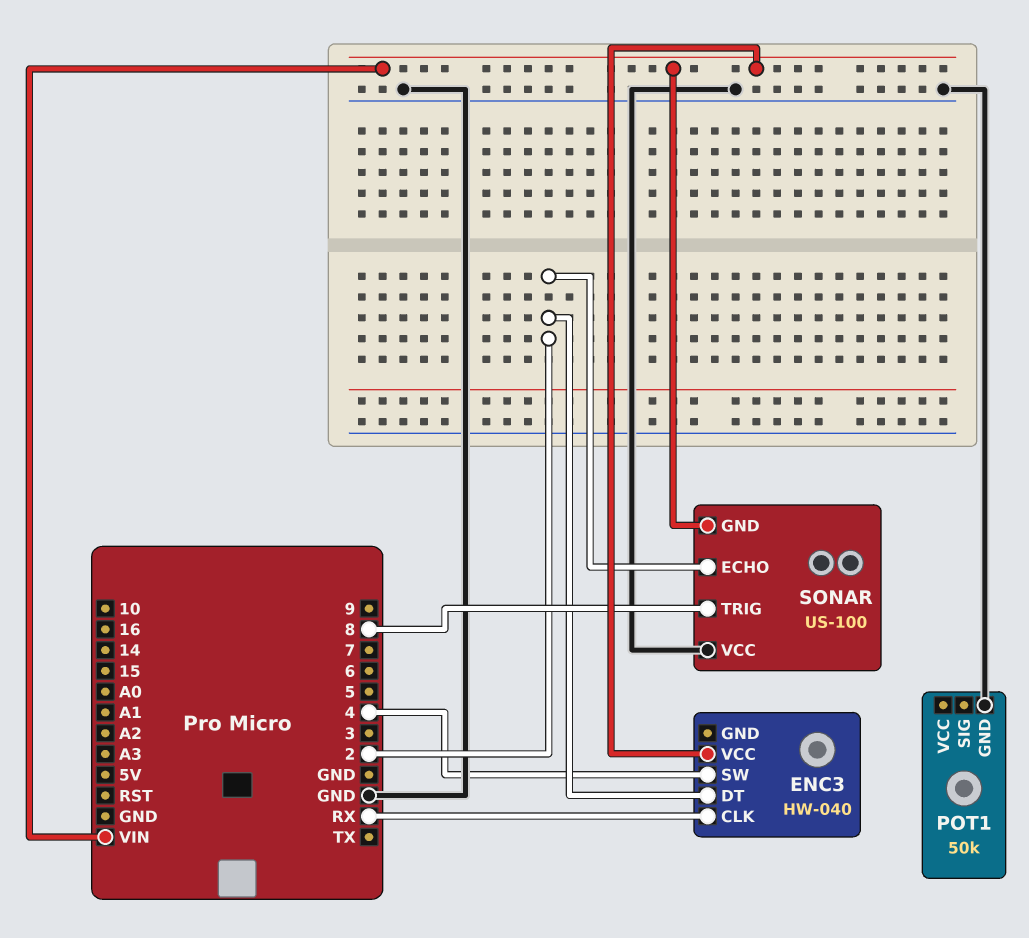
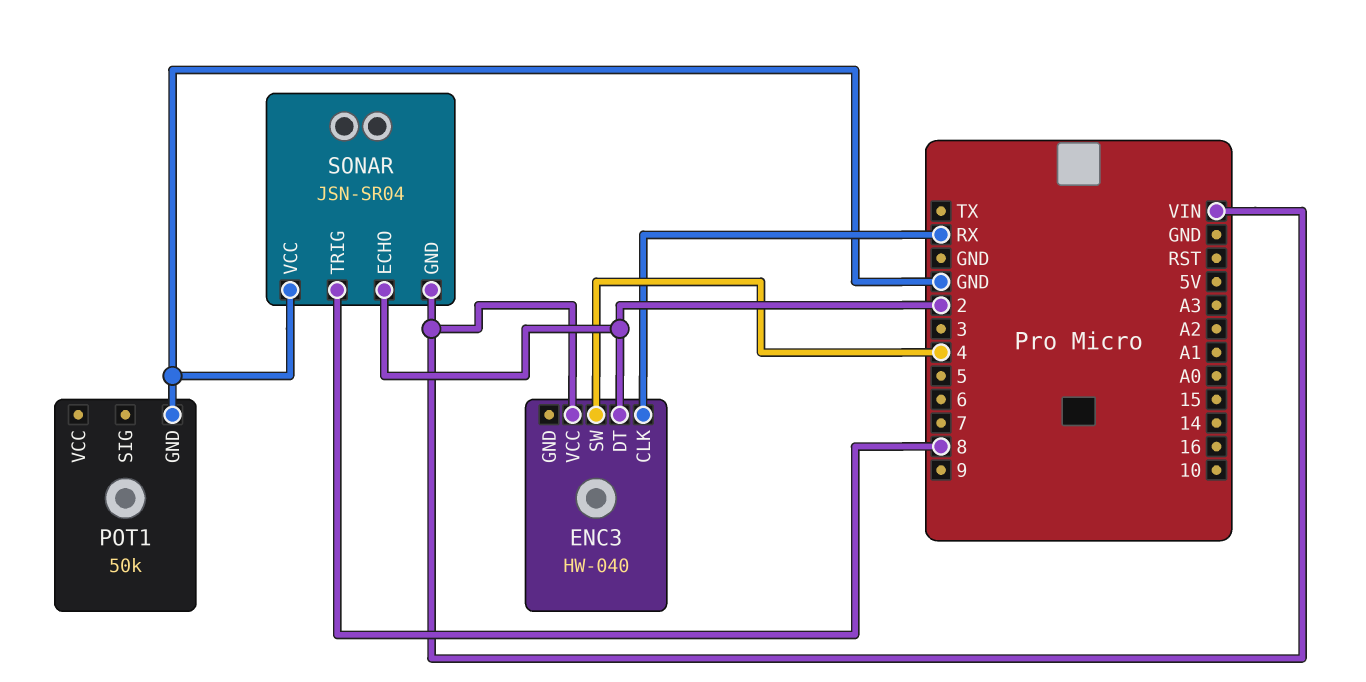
SONAR: US-100 -> JSN-SR04

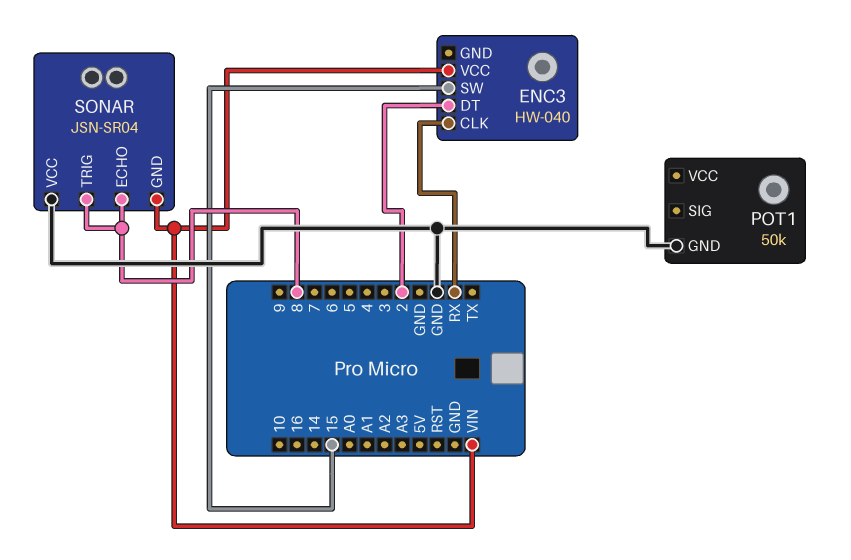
ENC3 pin SW: 4 -> 15
SONAR pin ECHO: 2 -> 8

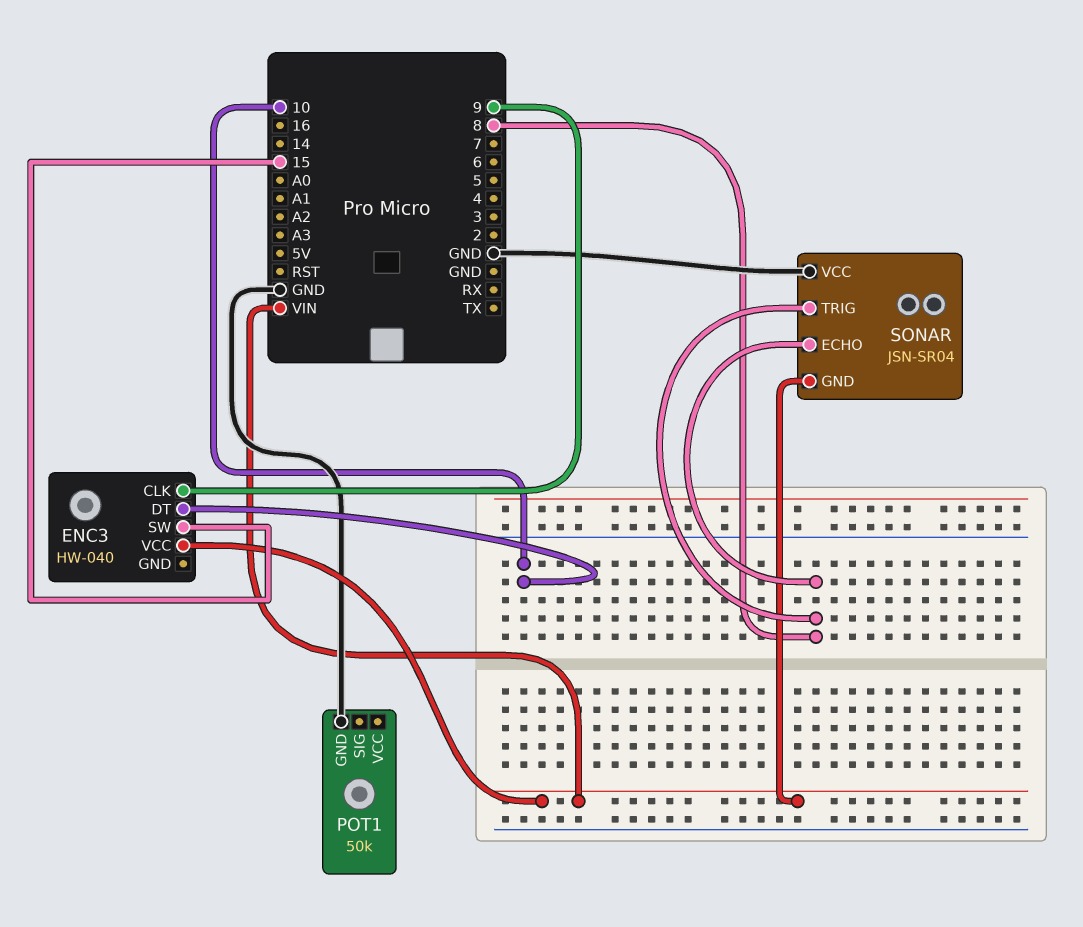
ENC3 pin CLK: RX -> 9
ENC3 pin DT: 2 -> 10

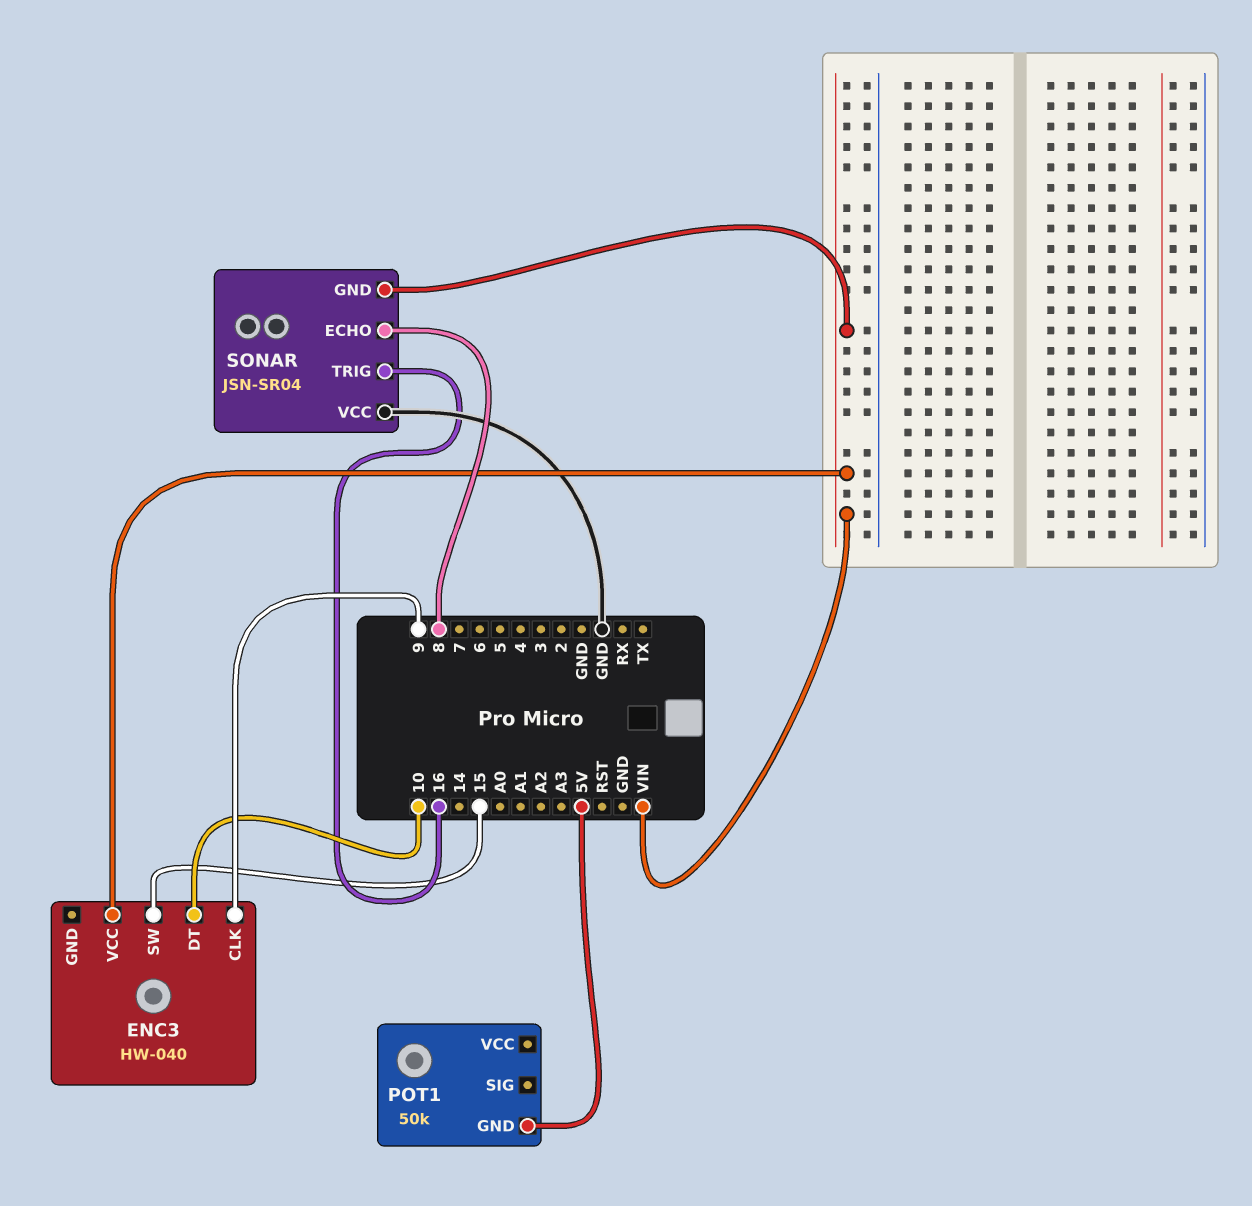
POT1 pin GND: GND -> 5V
SONAR pin TRIG: 8 -> 16

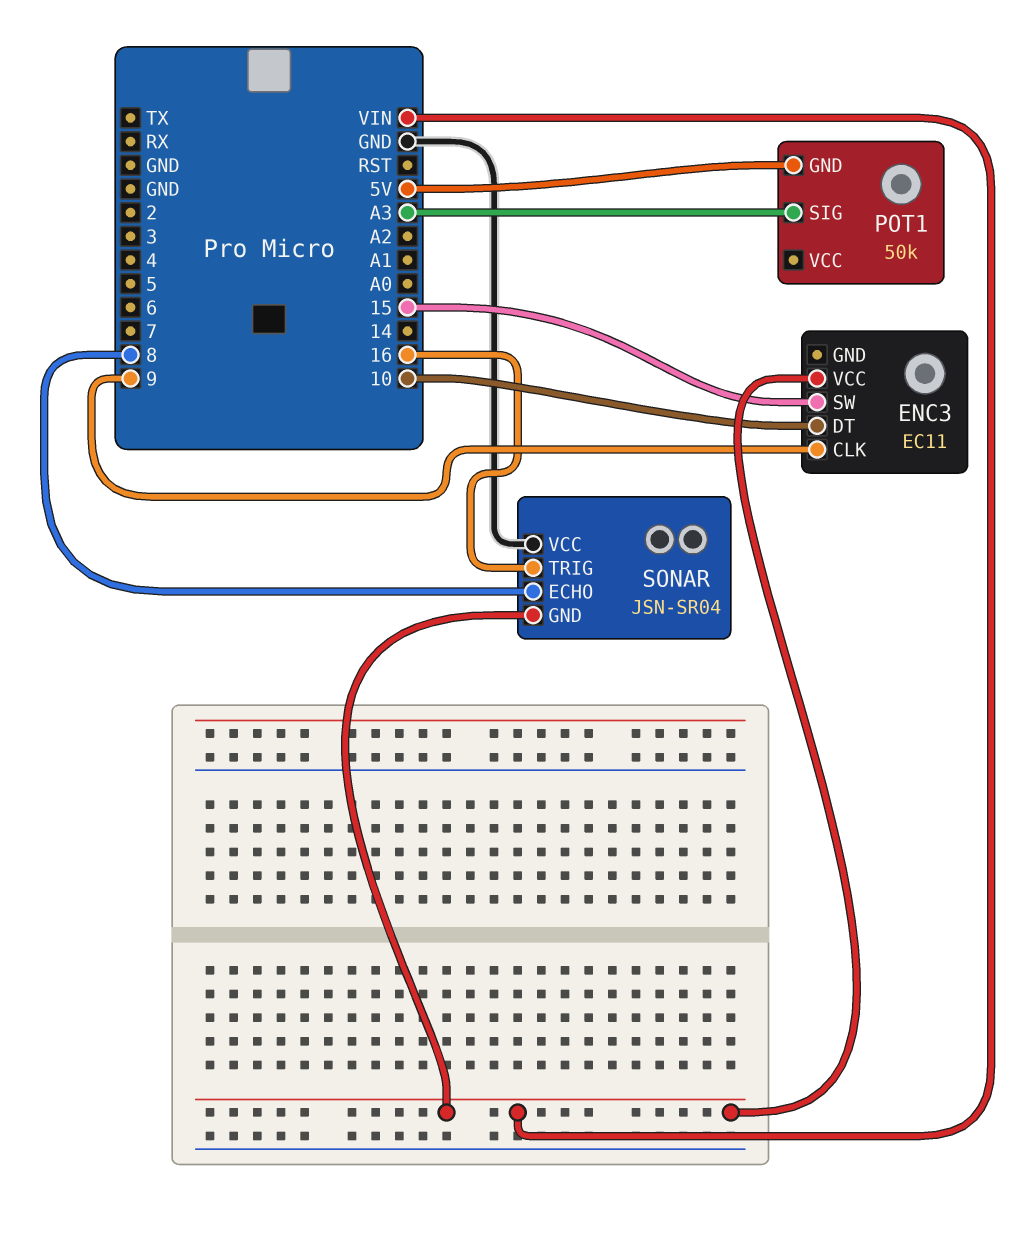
ENC3: HW-040 -> EC11
POT1 pin SIG: none -> A3

